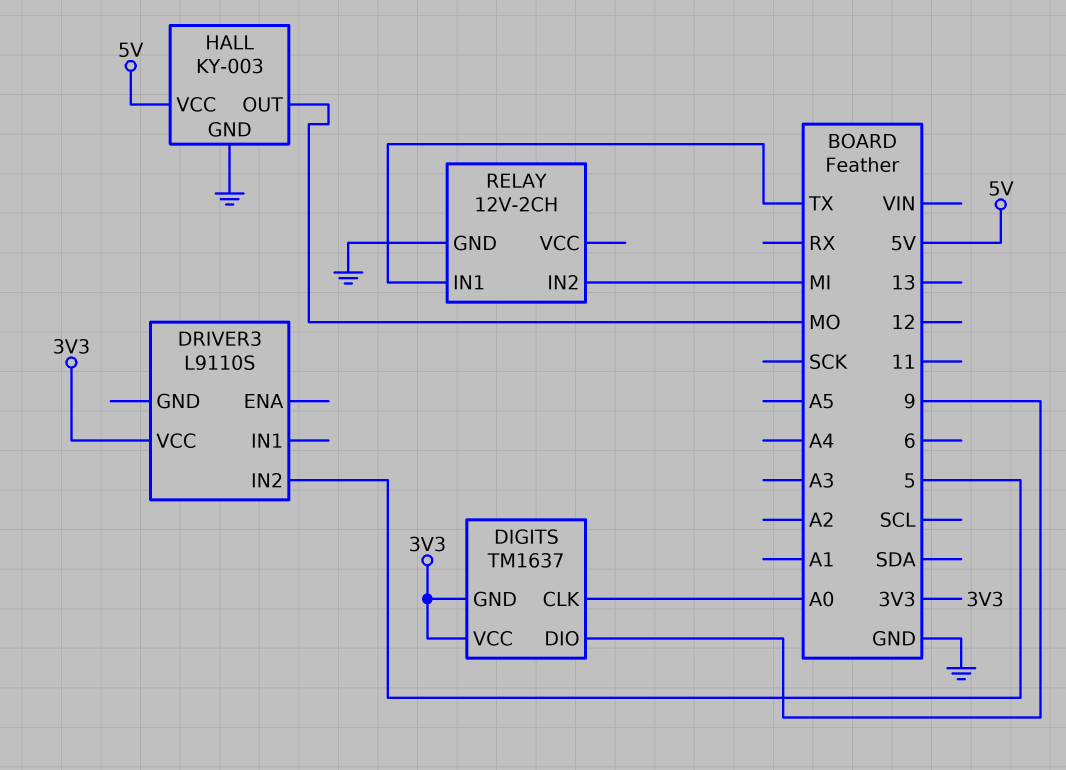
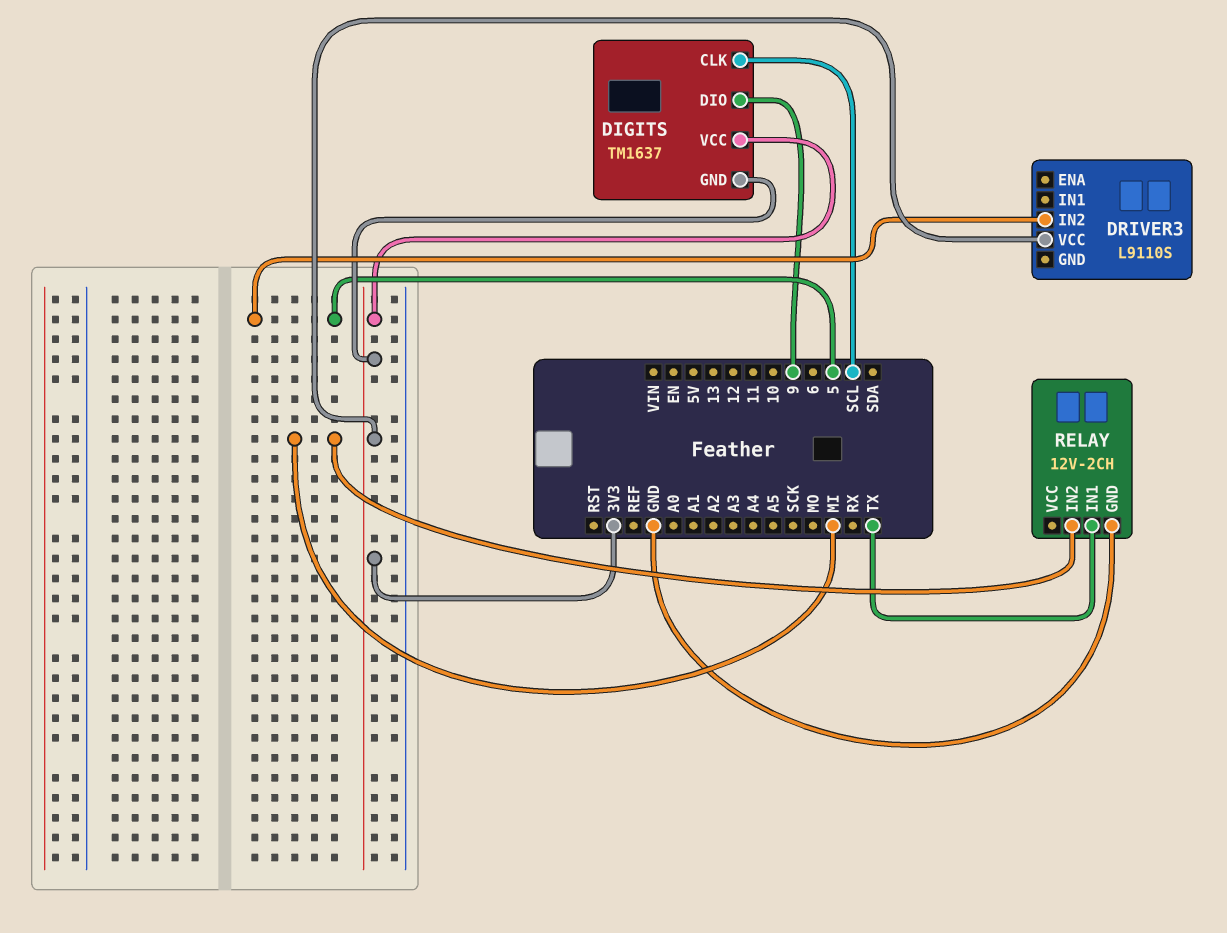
DIGITS pin CLK: A0 -> SCL
HALL: KY-003 -> none
HALL pin GND: GND -> none
HALL pin OUT: MO -> none
HALL pin VCC: 5V -> none

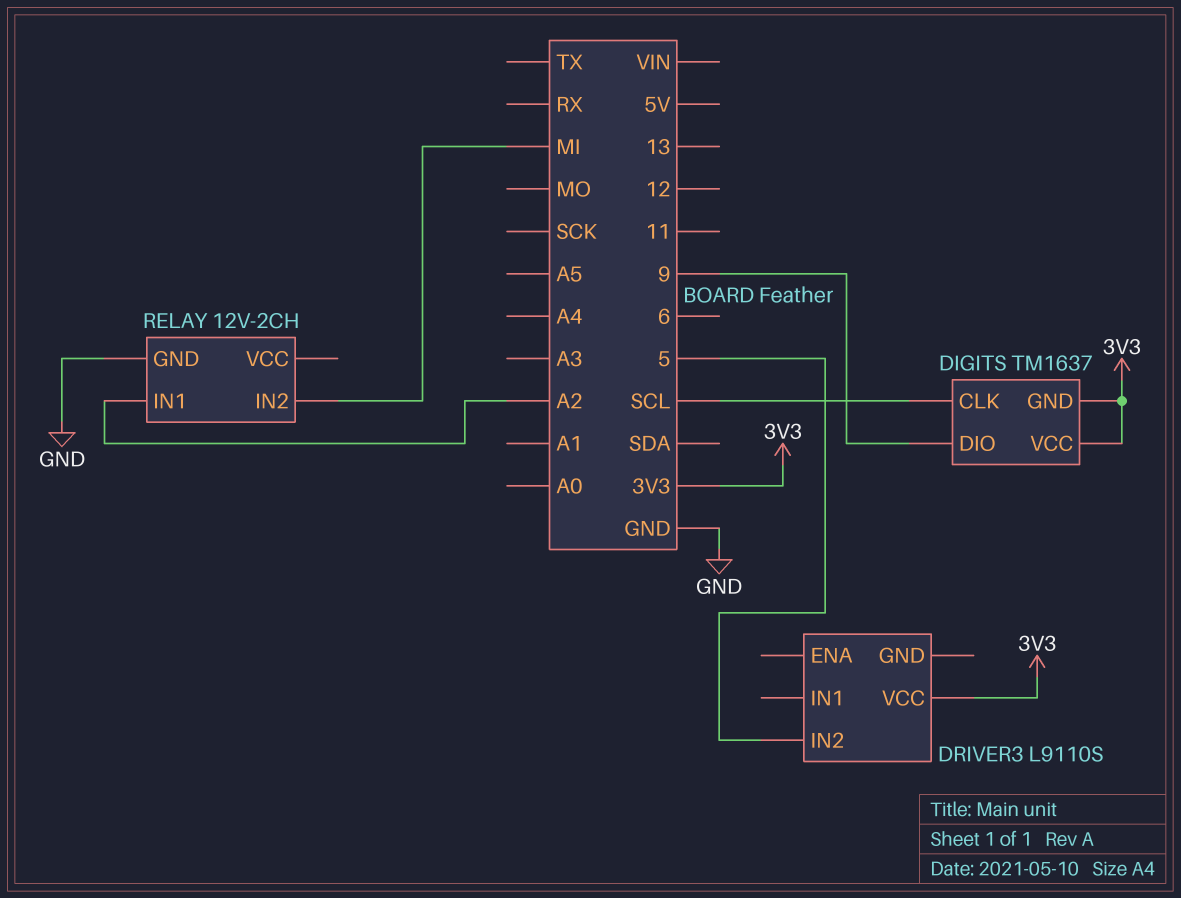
RELAY pin IN1: TX -> A2

